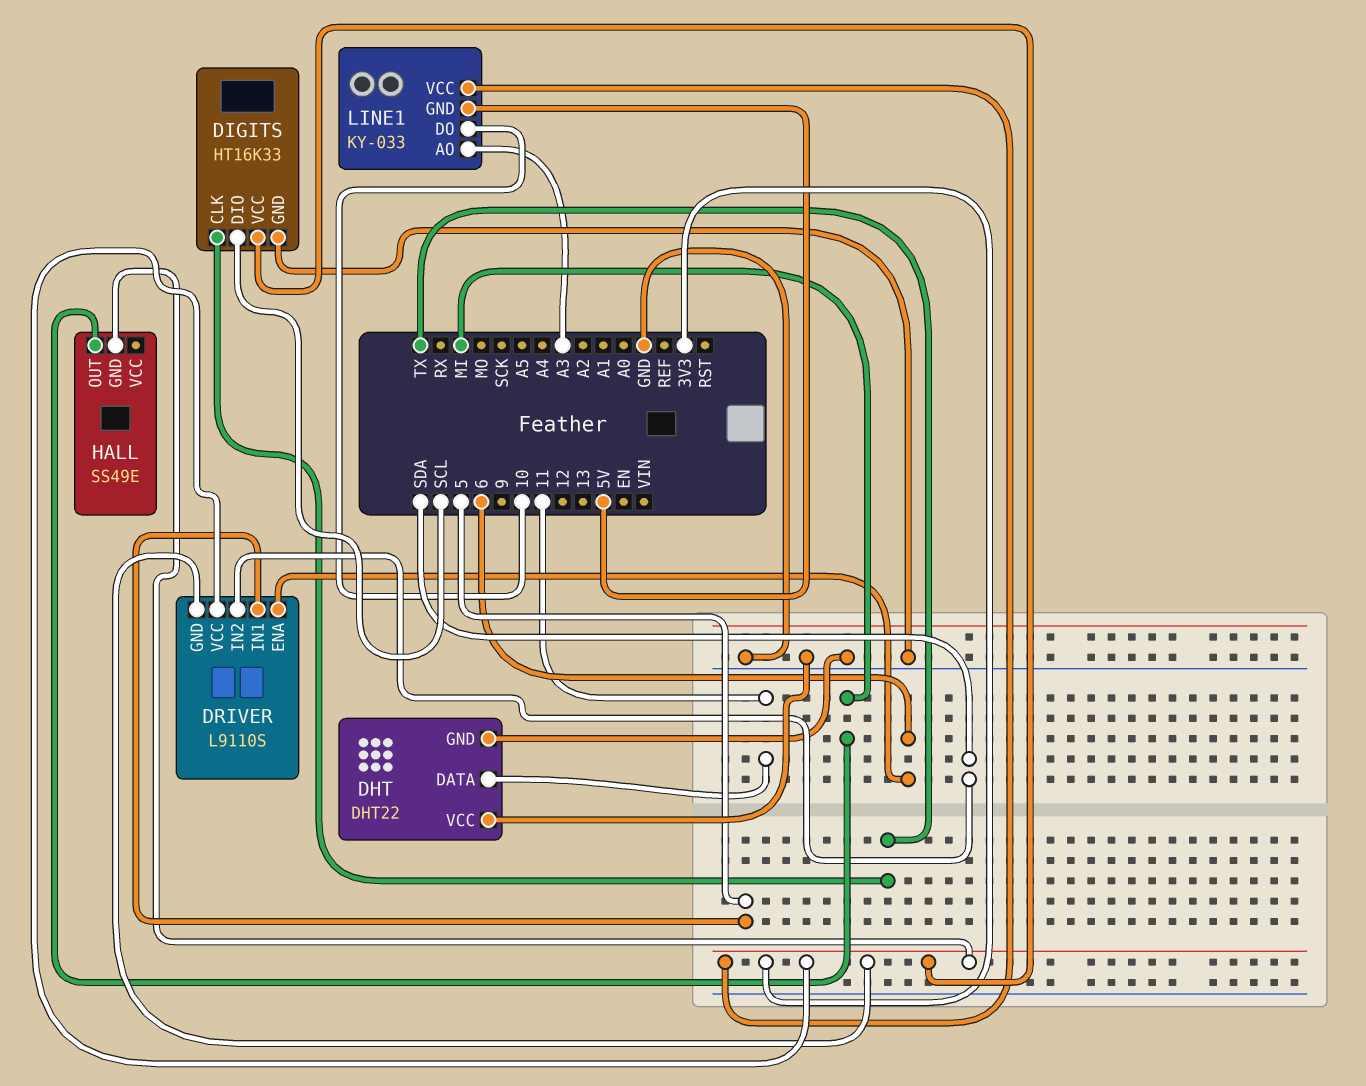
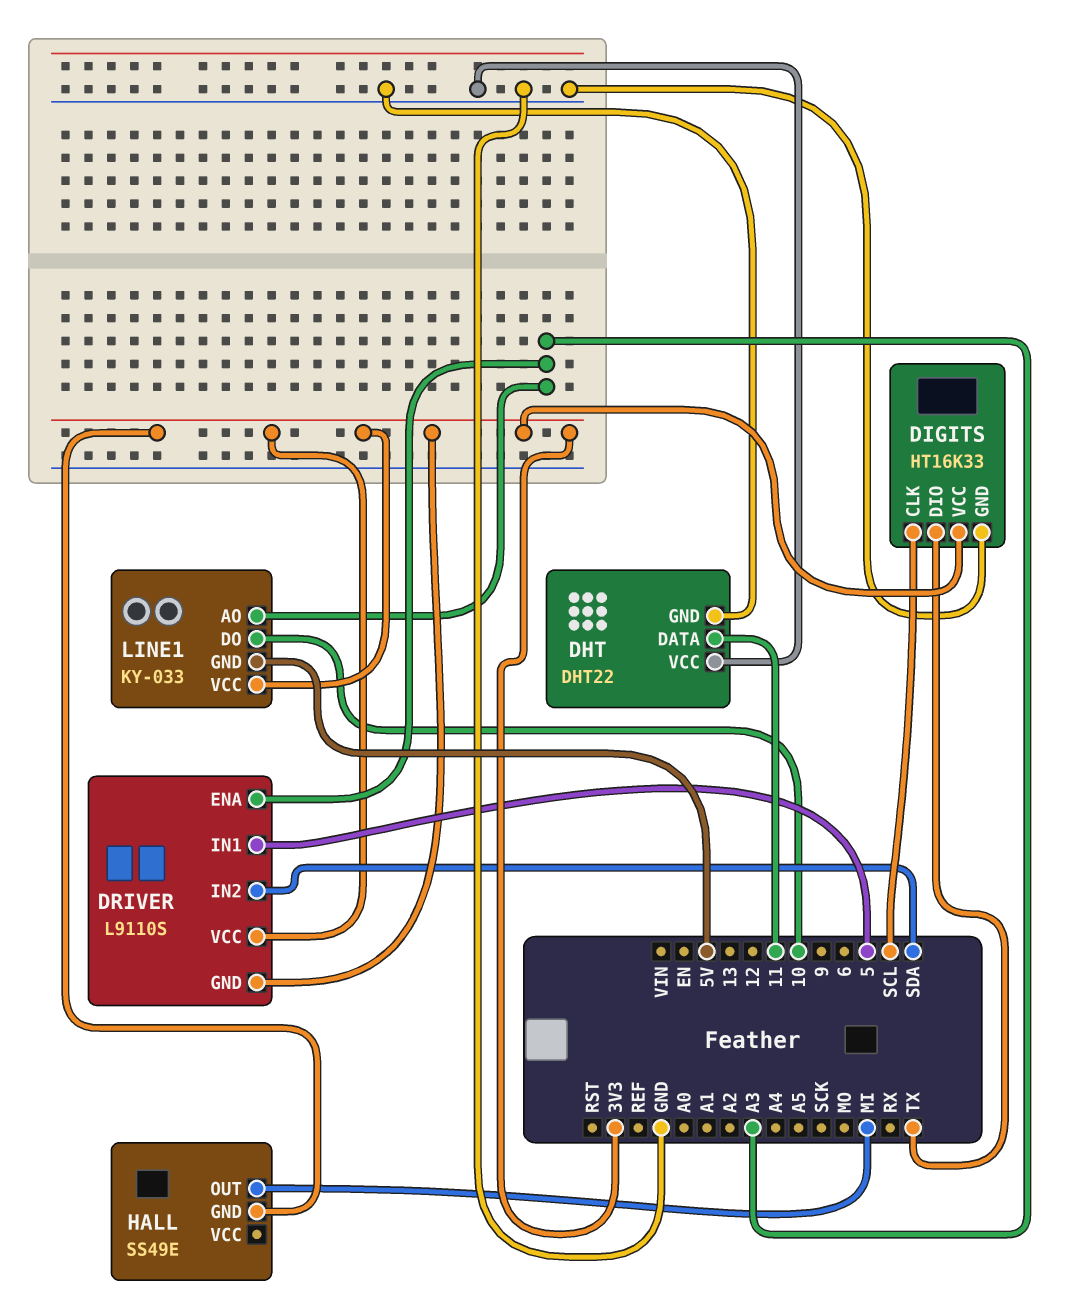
DIGITS pin CLK: TX -> SCL
DIGITS pin DIO: SCL -> TX
DRIVER pin ENA: 6 -> A3

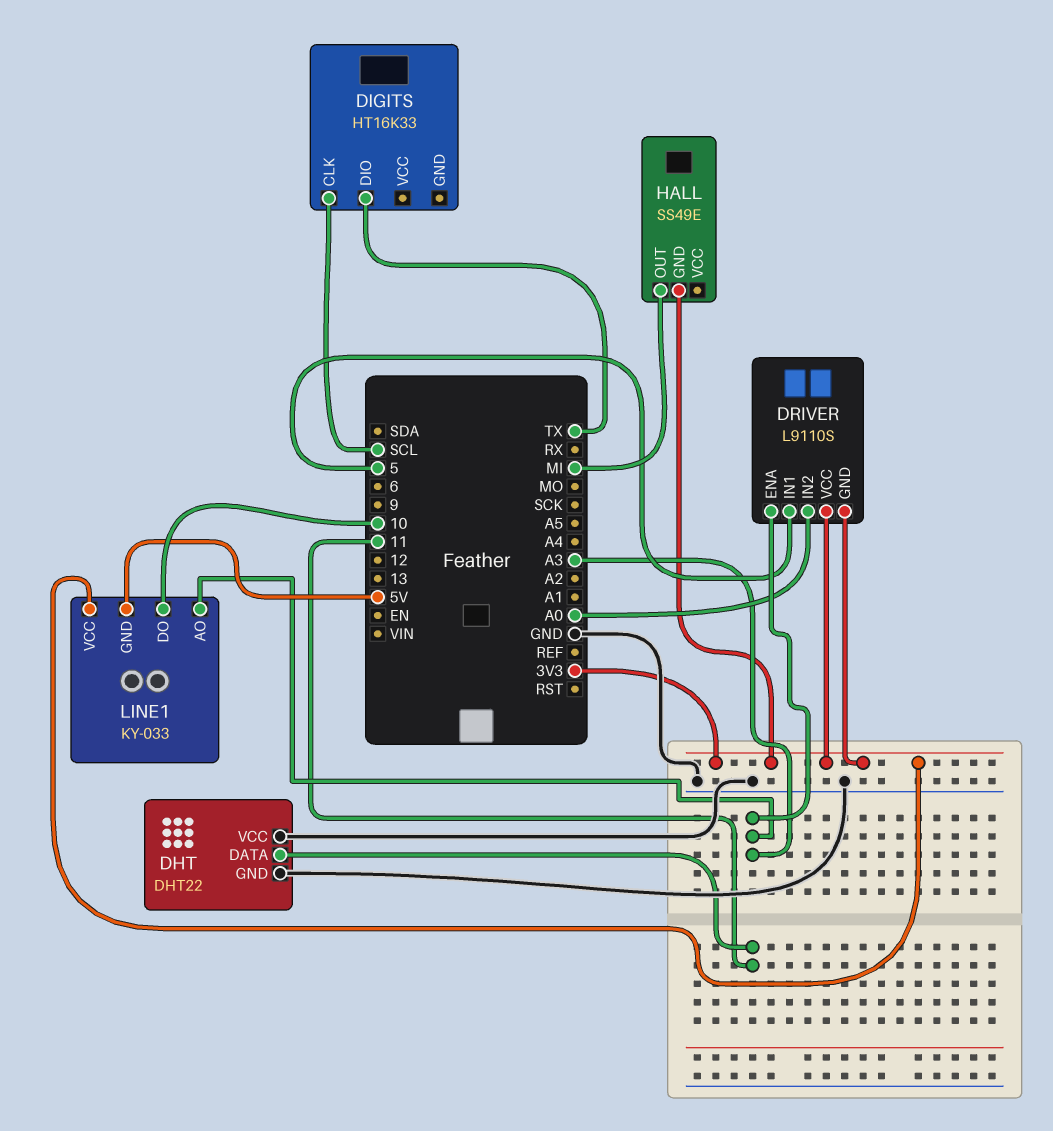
DIGITS pin GND: GND -> none
DIGITS pin VCC: 3V3 -> none
DRIVER pin IN2: SDA -> A0

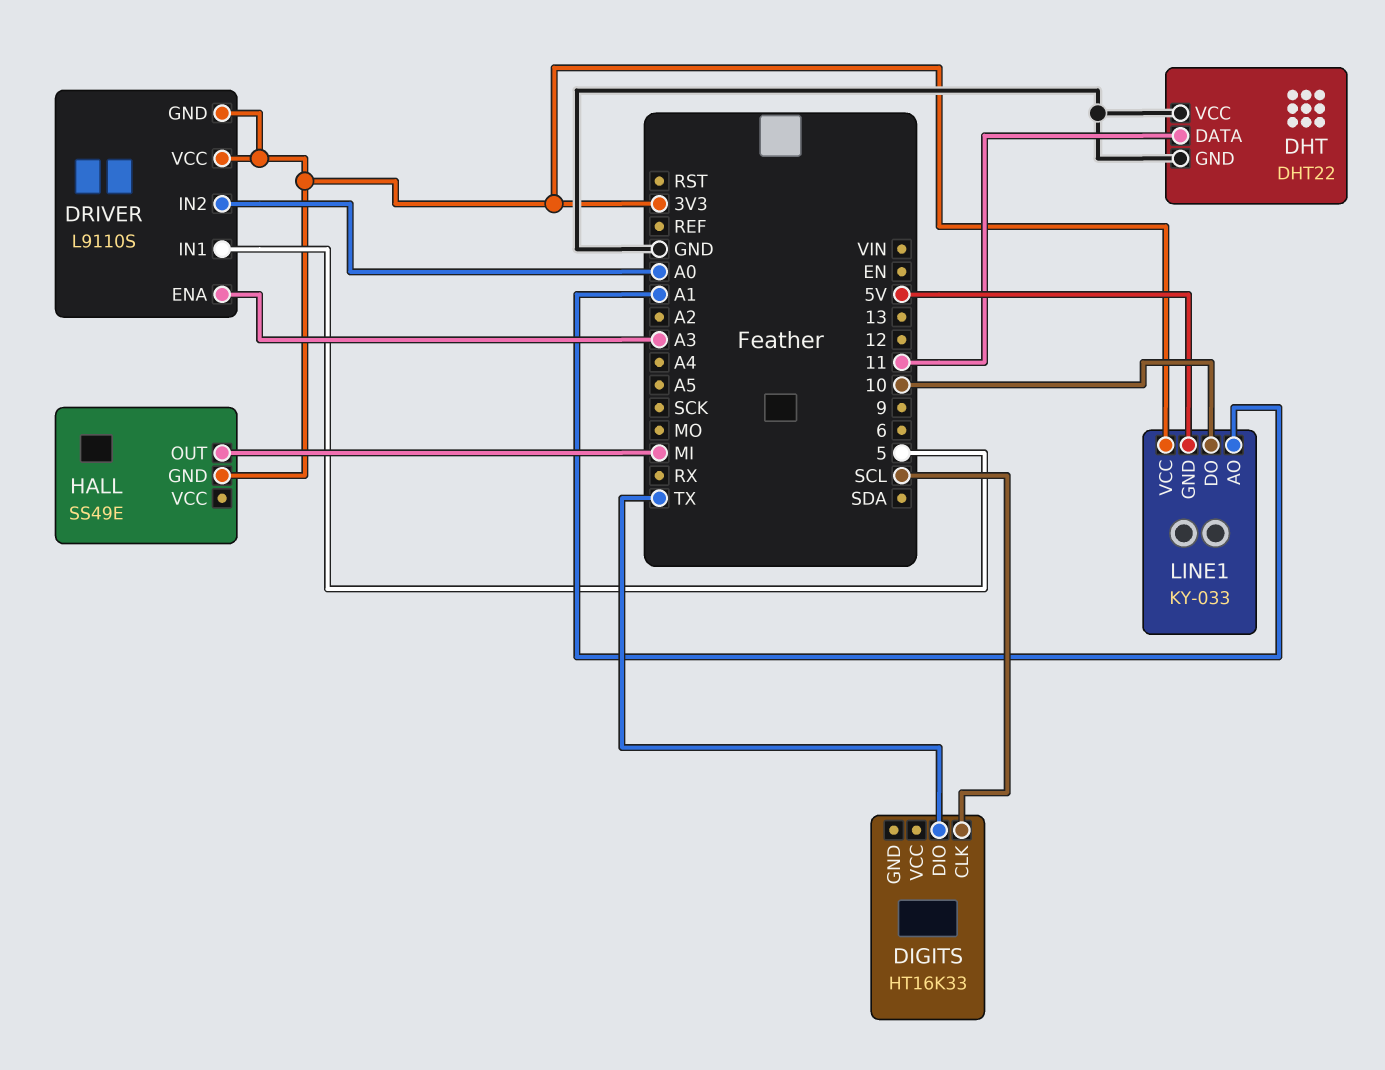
LINE1 pin AO: A3 -> A1

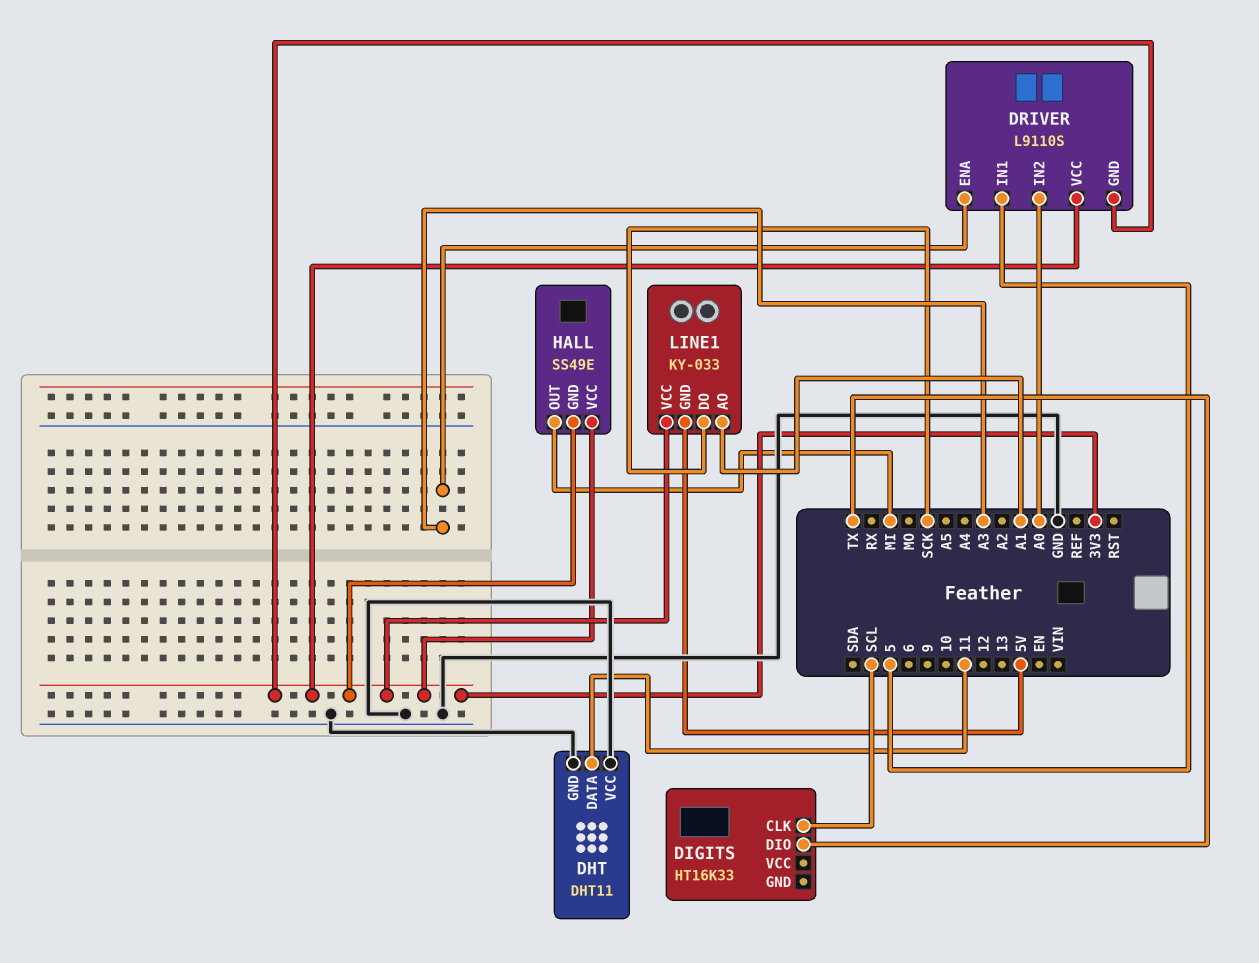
DHT: DHT22 -> DHT11
HALL pin VCC: none -> 3V3
LINE1 pin DO: 10 -> SCK

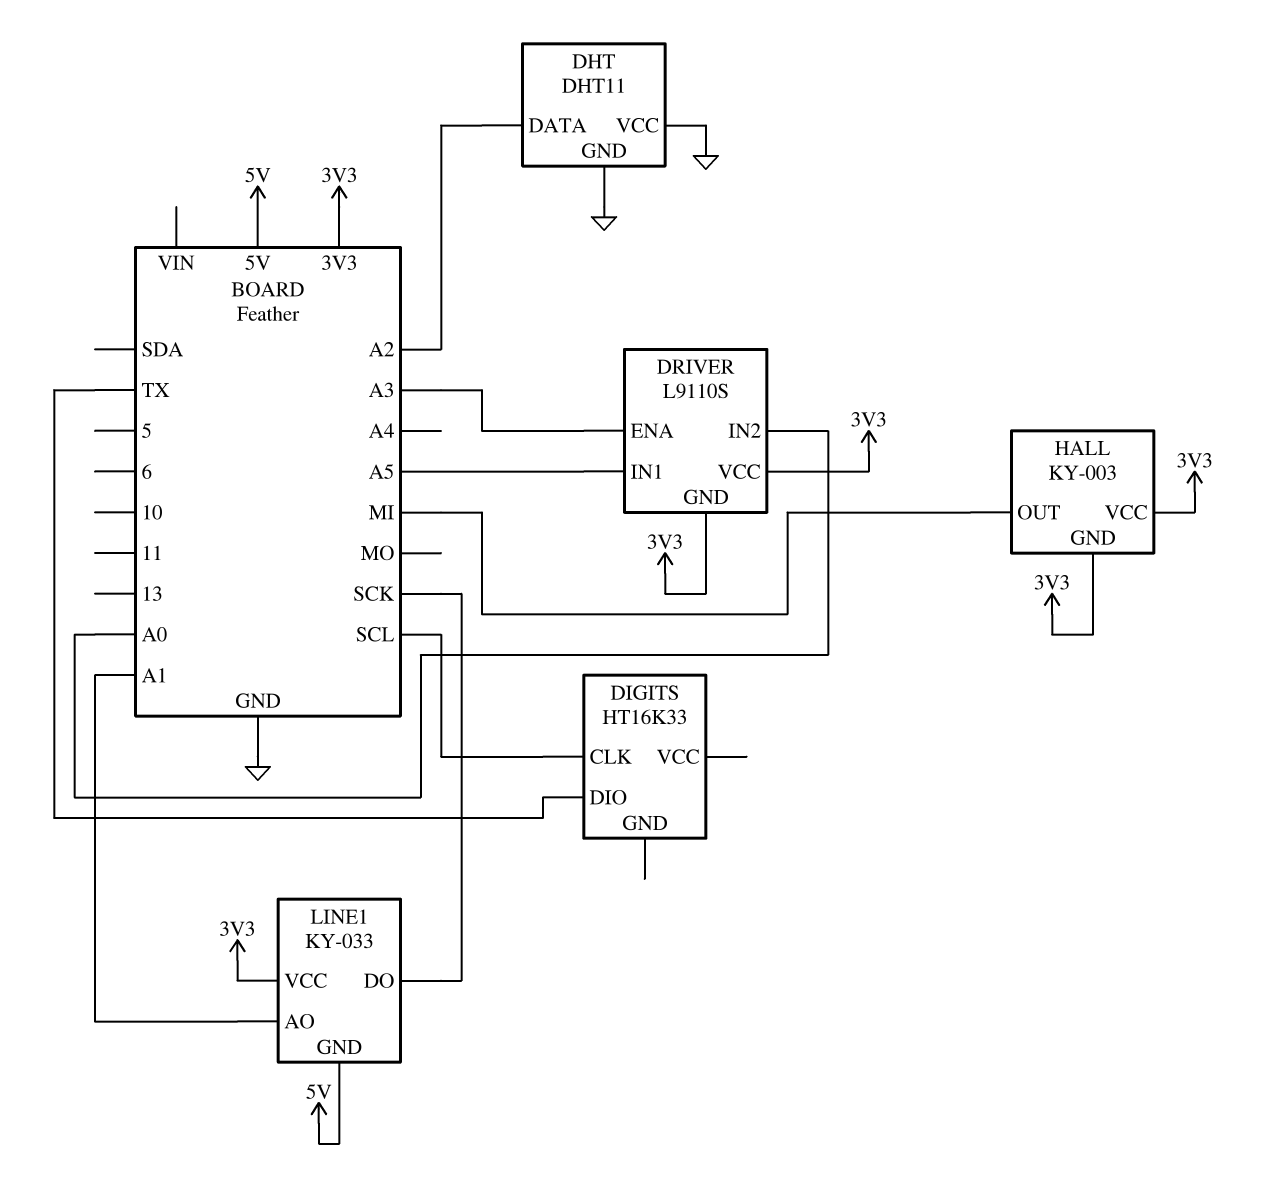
DHT pin DATA: 11 -> A2
DRIVER pin IN1: 5 -> A5
HALL: SS49E -> KY-003

